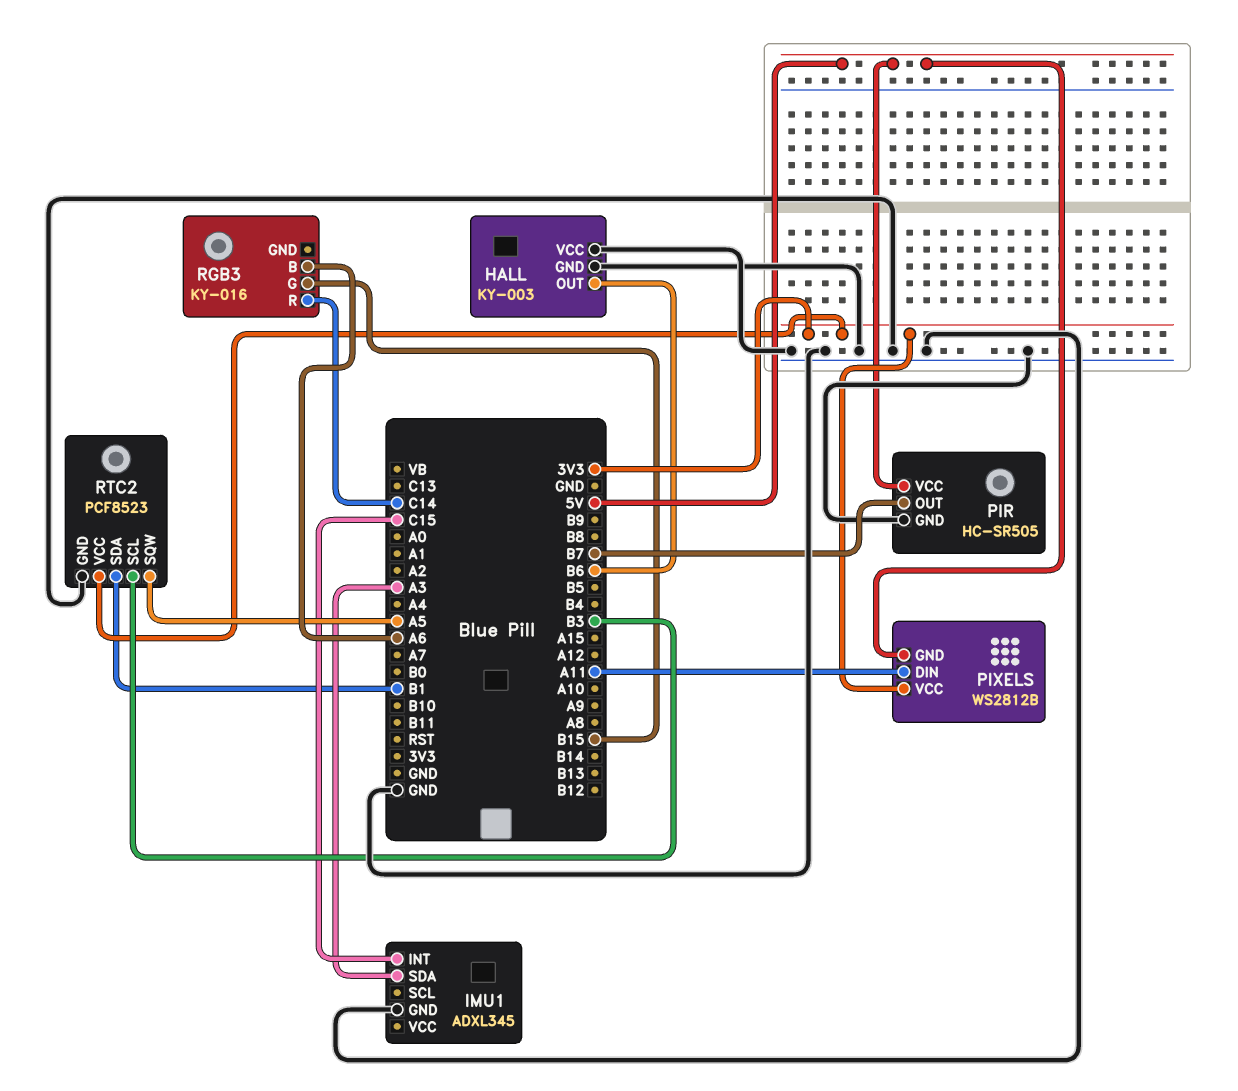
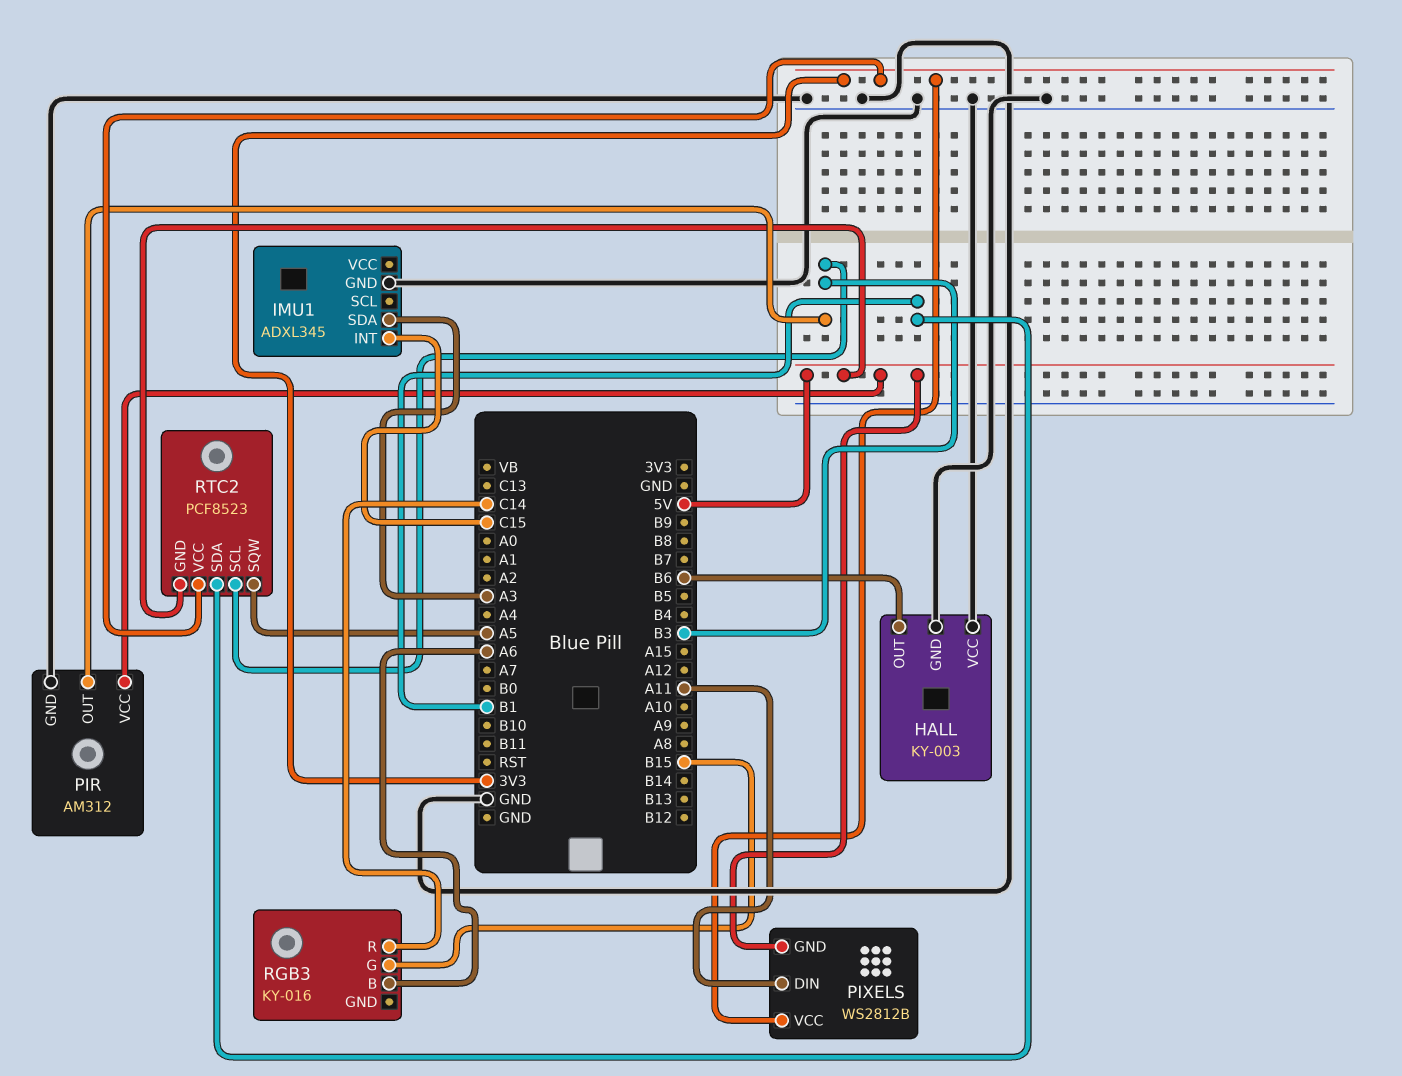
PIR: HC-SR505 -> AM312
PIR pin OUT: B7 -> B3
RTC2 pin GND: GND -> 5V

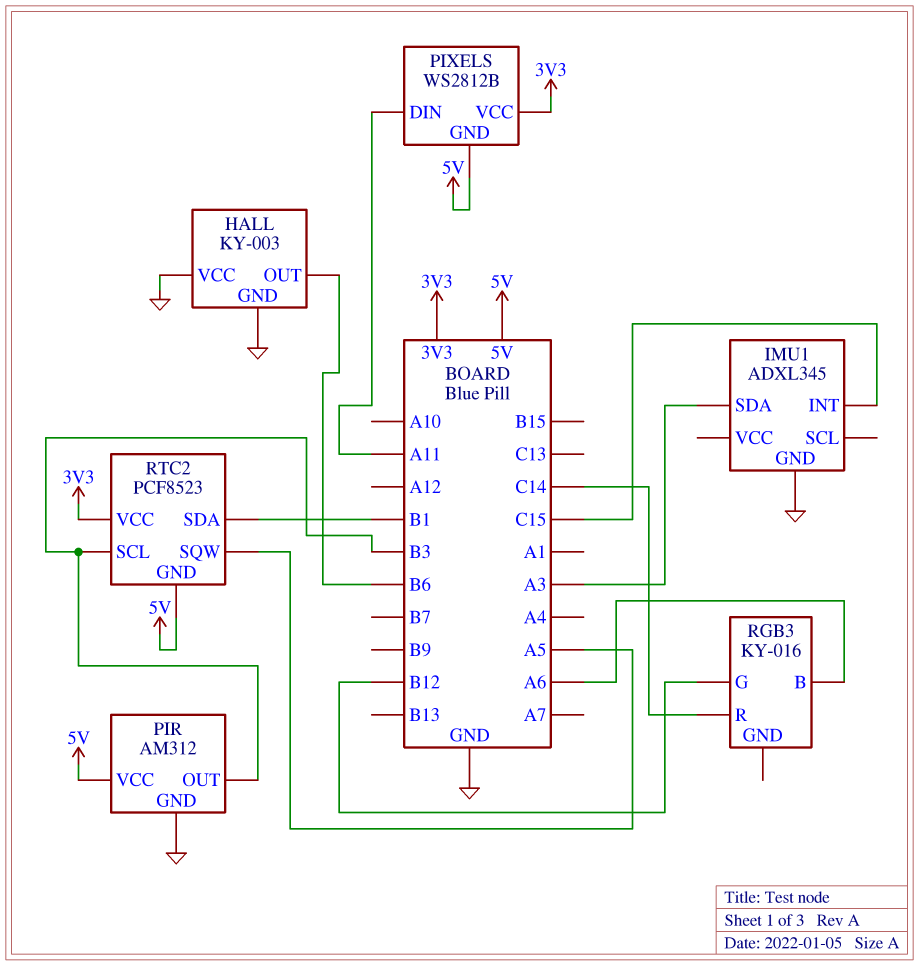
RGB3 pin G: B15 -> B12

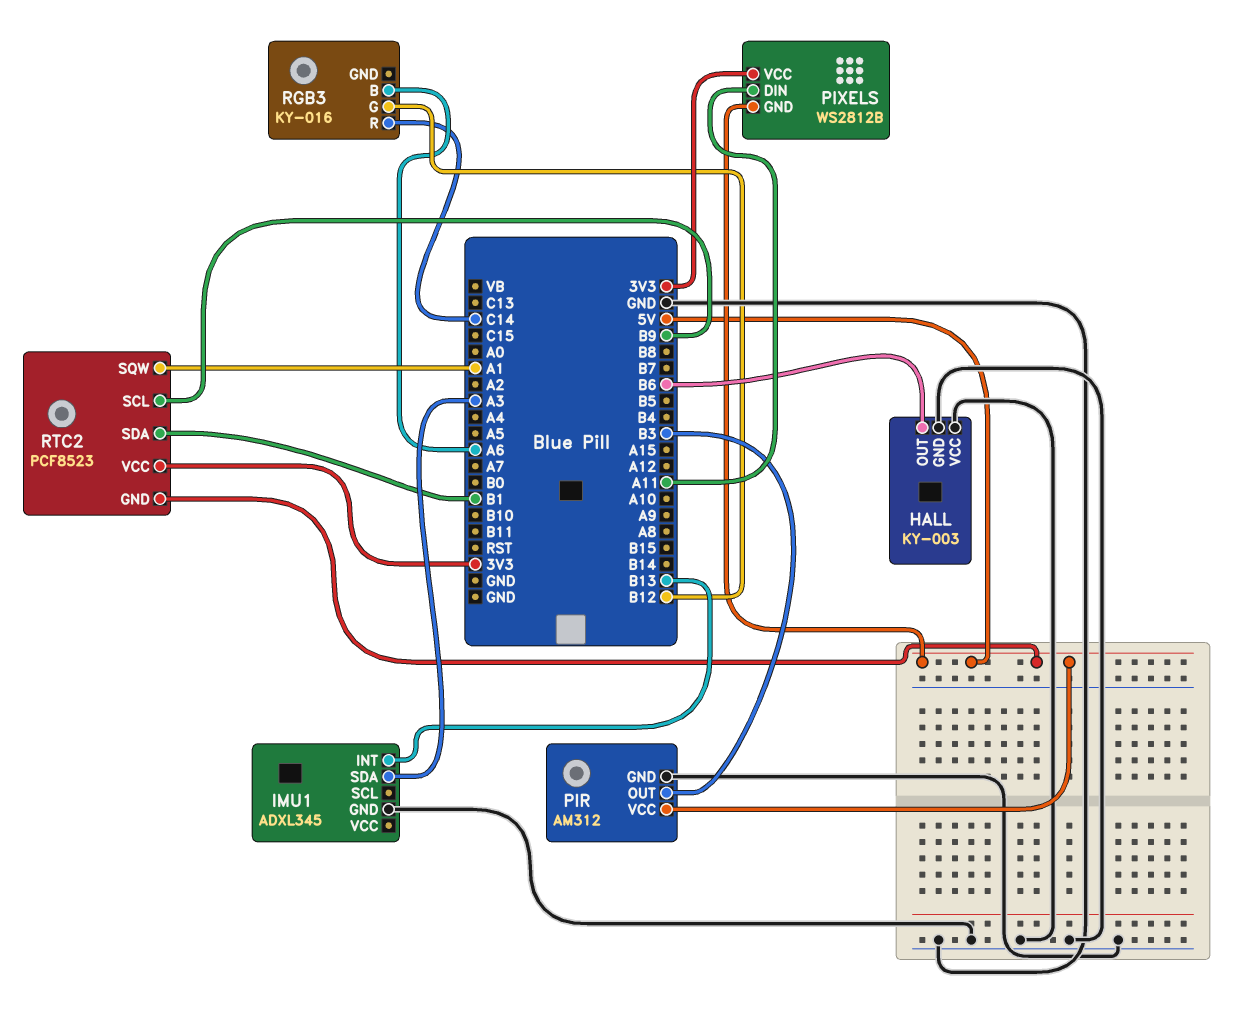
IMU1 pin INT: C15 -> B13
RTC2 pin SCL: B3 -> B9
RTC2 pin SQW: A5 -> A1

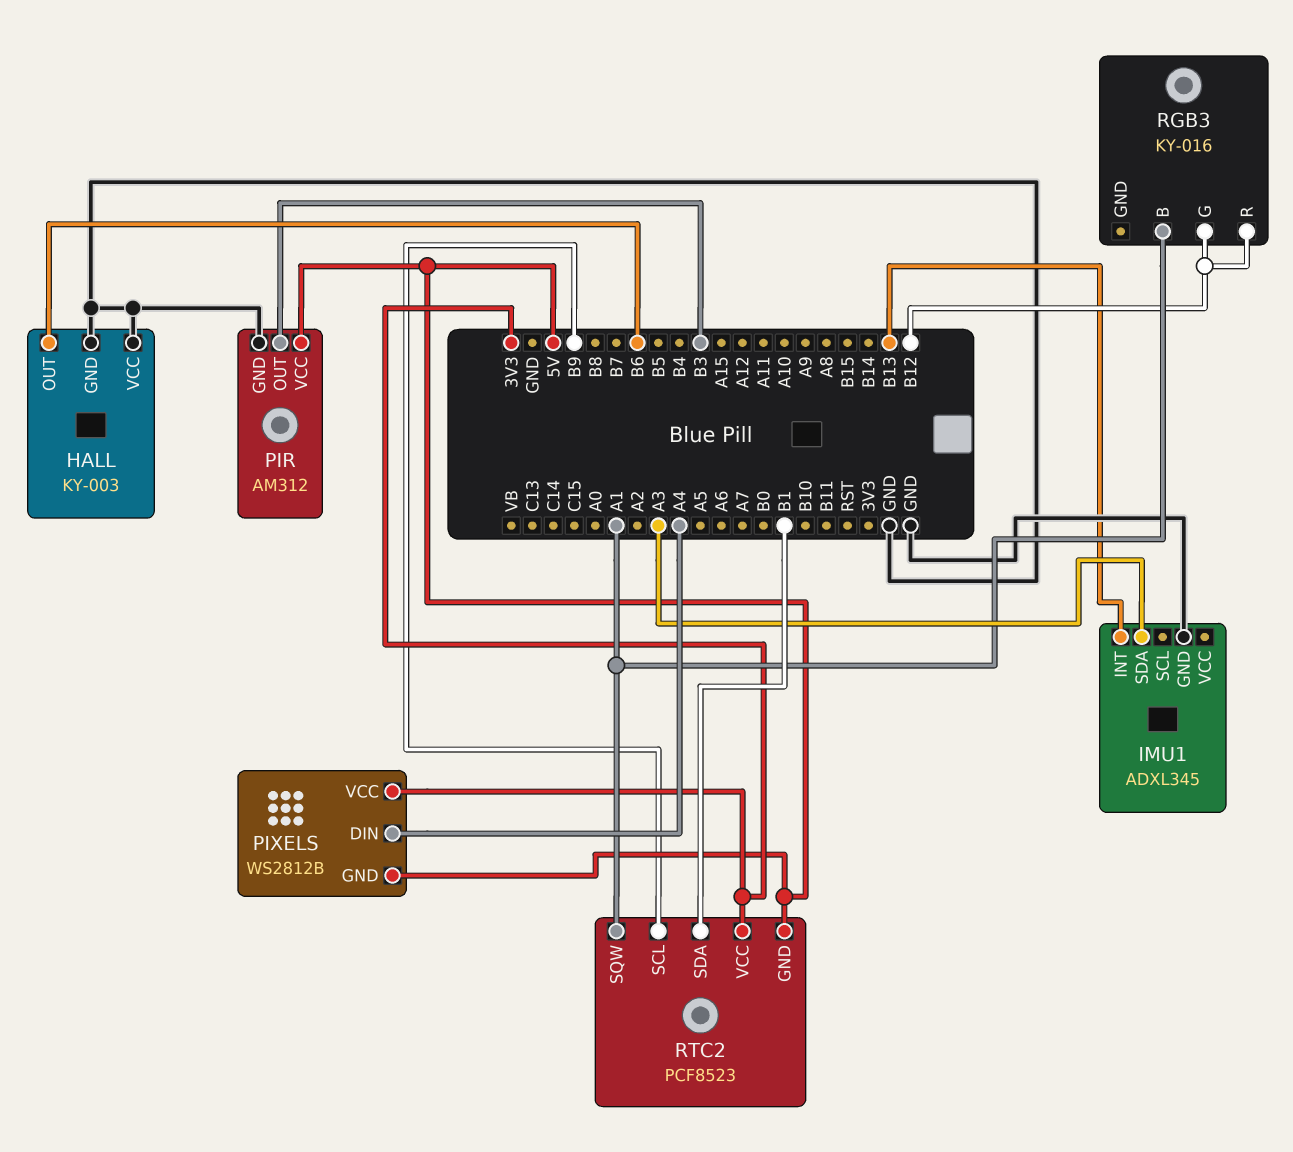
PIXELS pin DIN: A11 -> A4
RGB3 pin B: A6 -> A1
RGB3 pin R: C14 -> B12

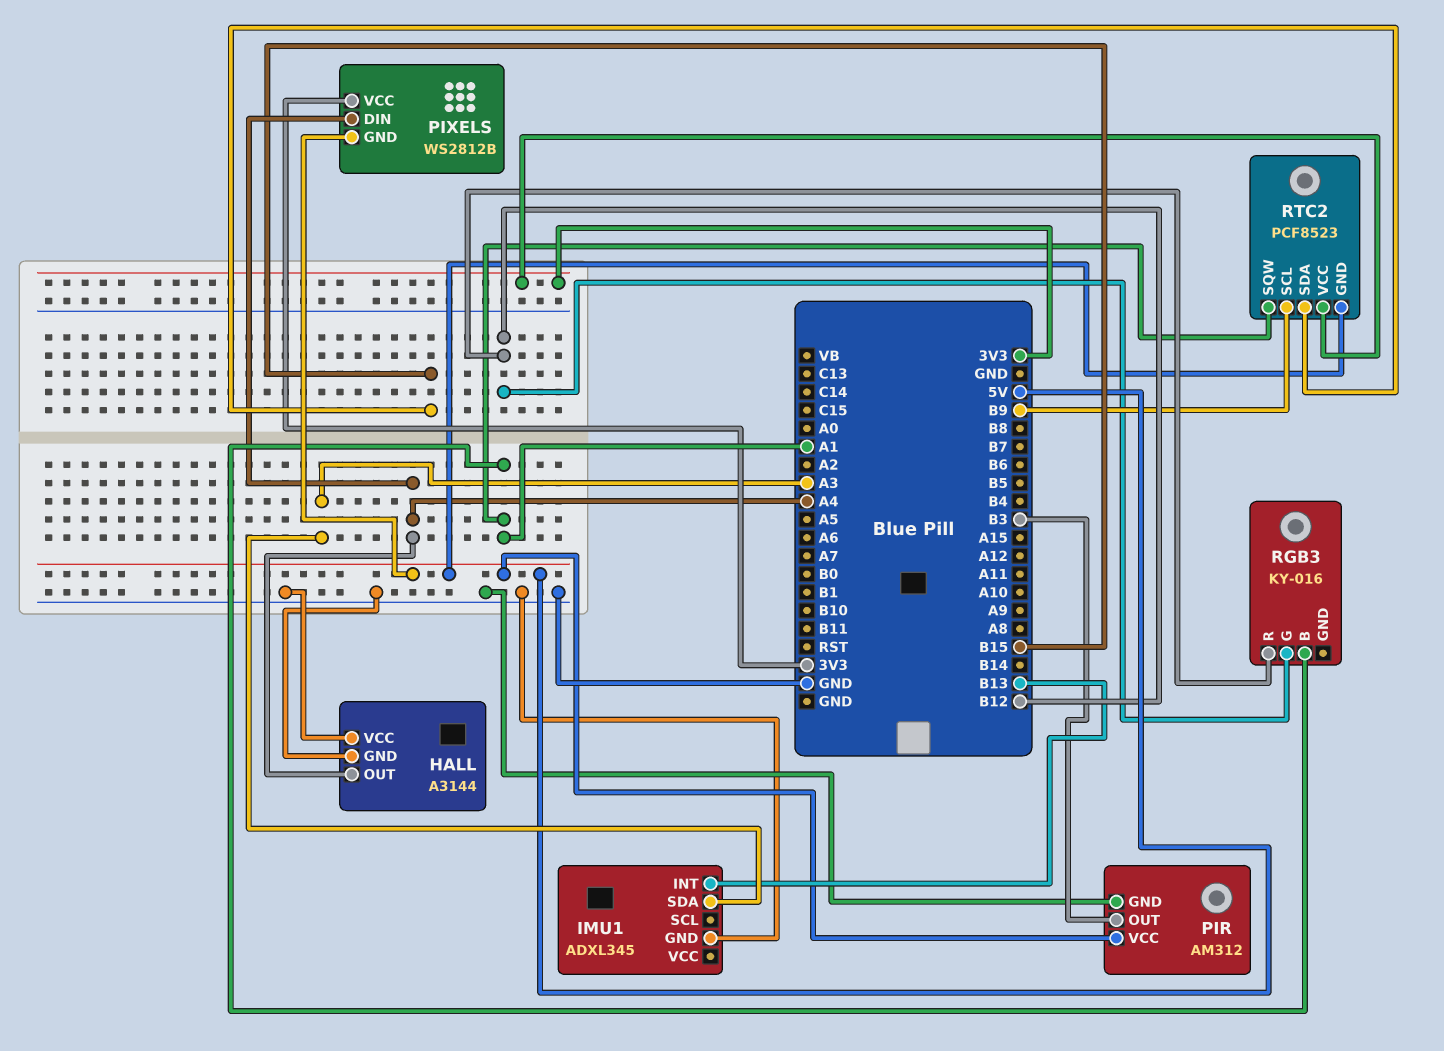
HALL: KY-003 -> A3144
HALL pin OUT: B6 -> A4
RTC2 pin SDA: B1 -> B15

